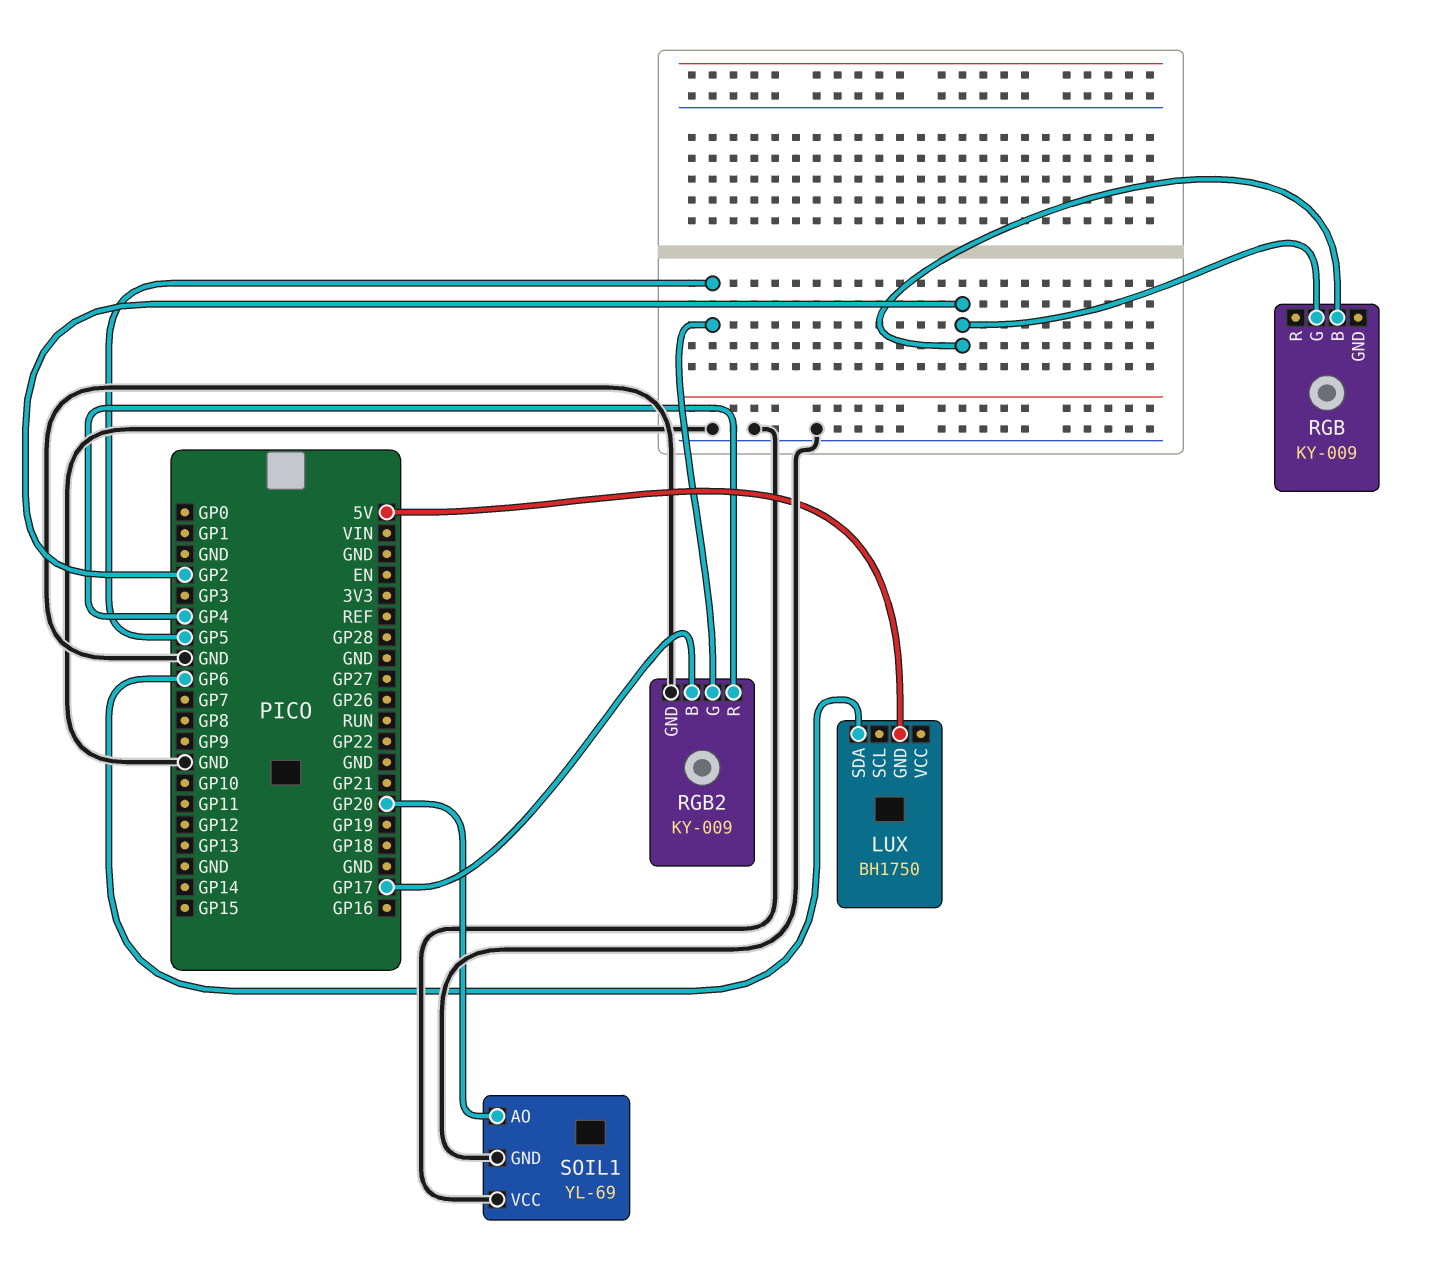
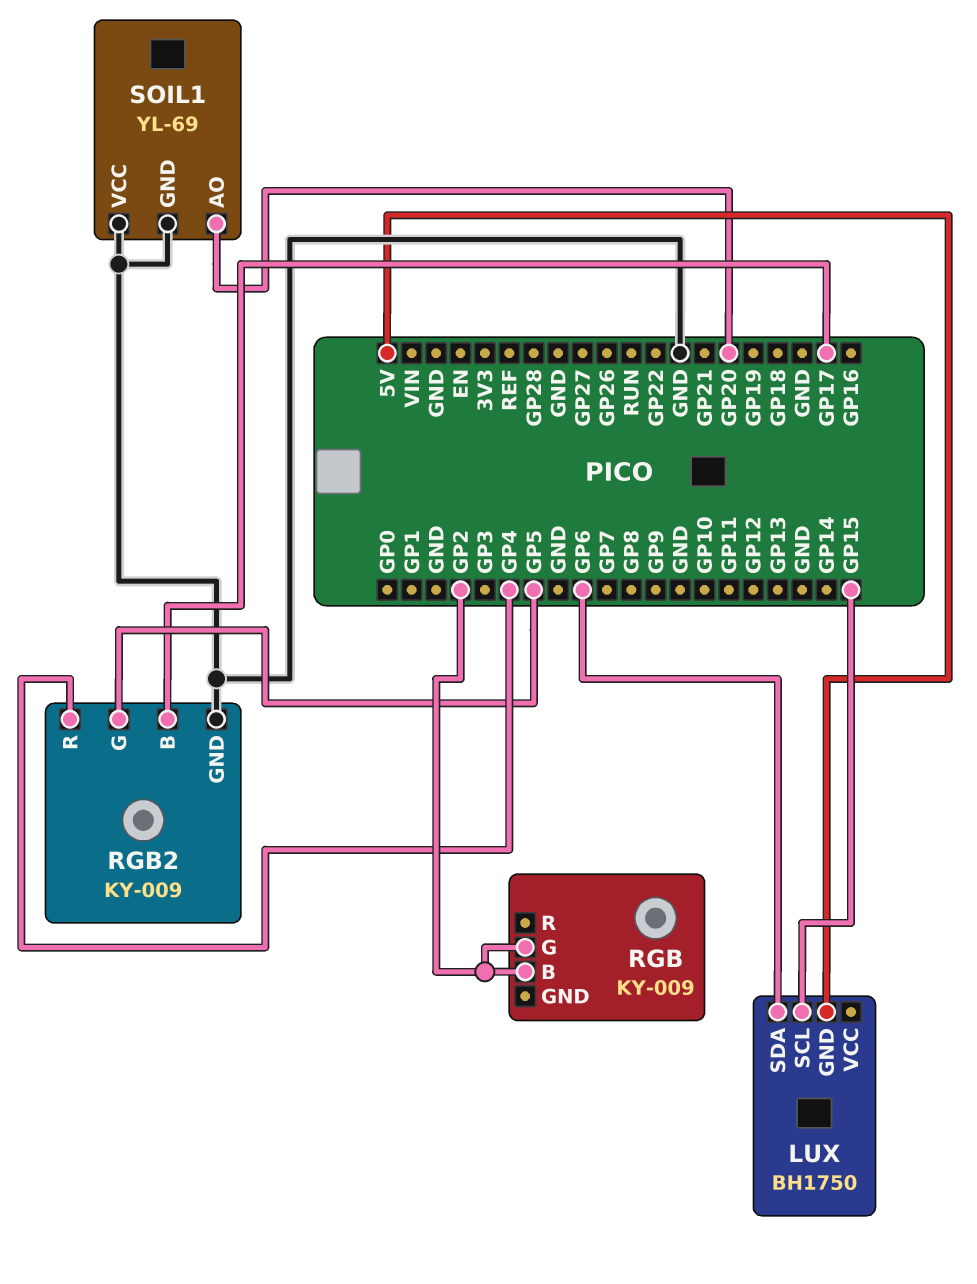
LUX pin SCL: none -> GP15

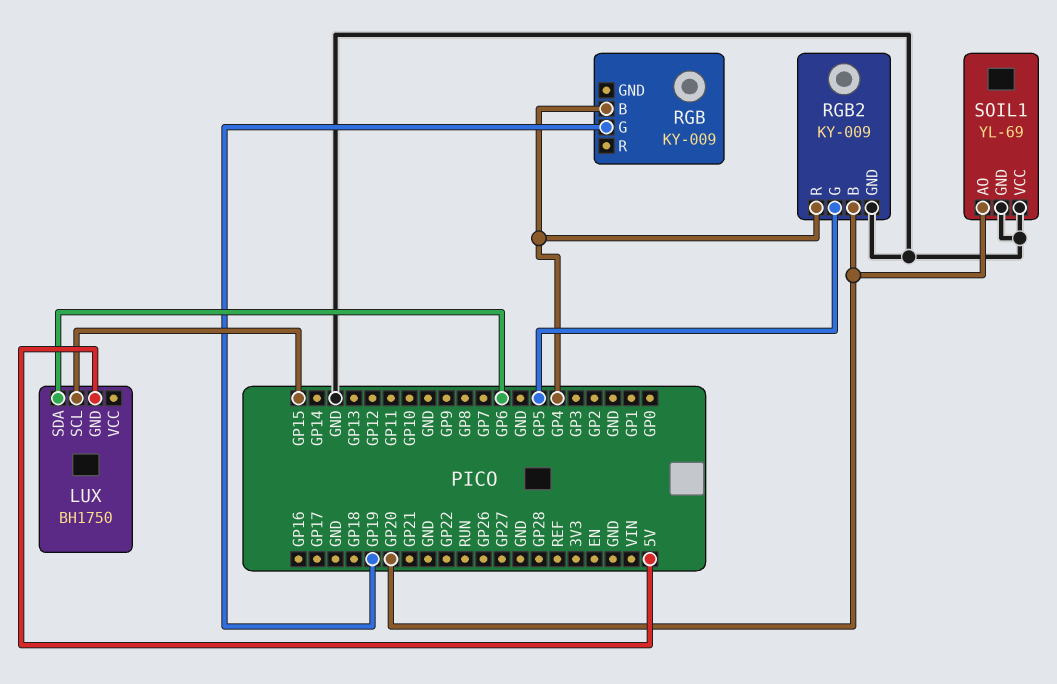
RGB pin B: GP2 -> GP4
RGB pin G: GP2 -> GP19
RGB2 pin B: GP17 -> GP20

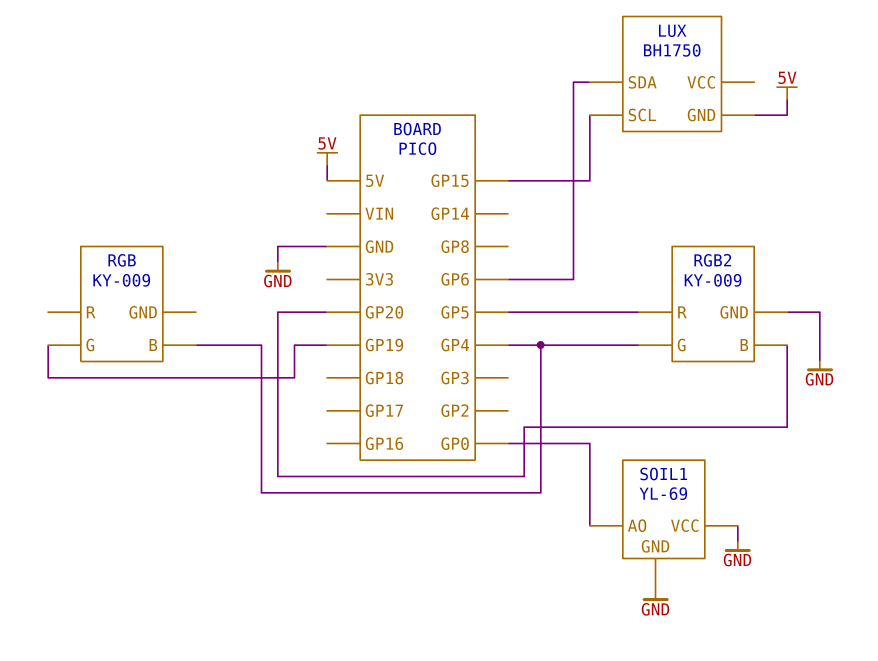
RGB2 pin G: GP5 -> GP4
RGB2 pin R: GP4 -> GP5
SOIL1 pin AO: GP20 -> GP0

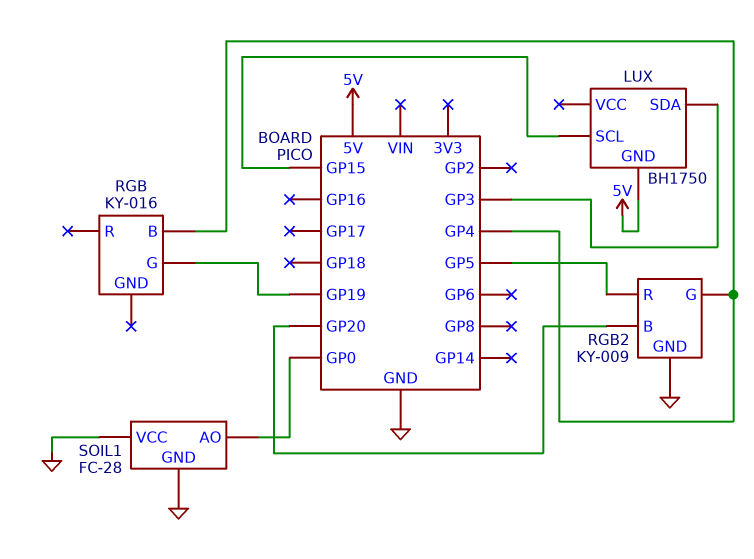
LUX pin SDA: GP6 -> GP3
RGB: KY-009 -> KY-016
SOIL1: YL-69 -> FC-28

